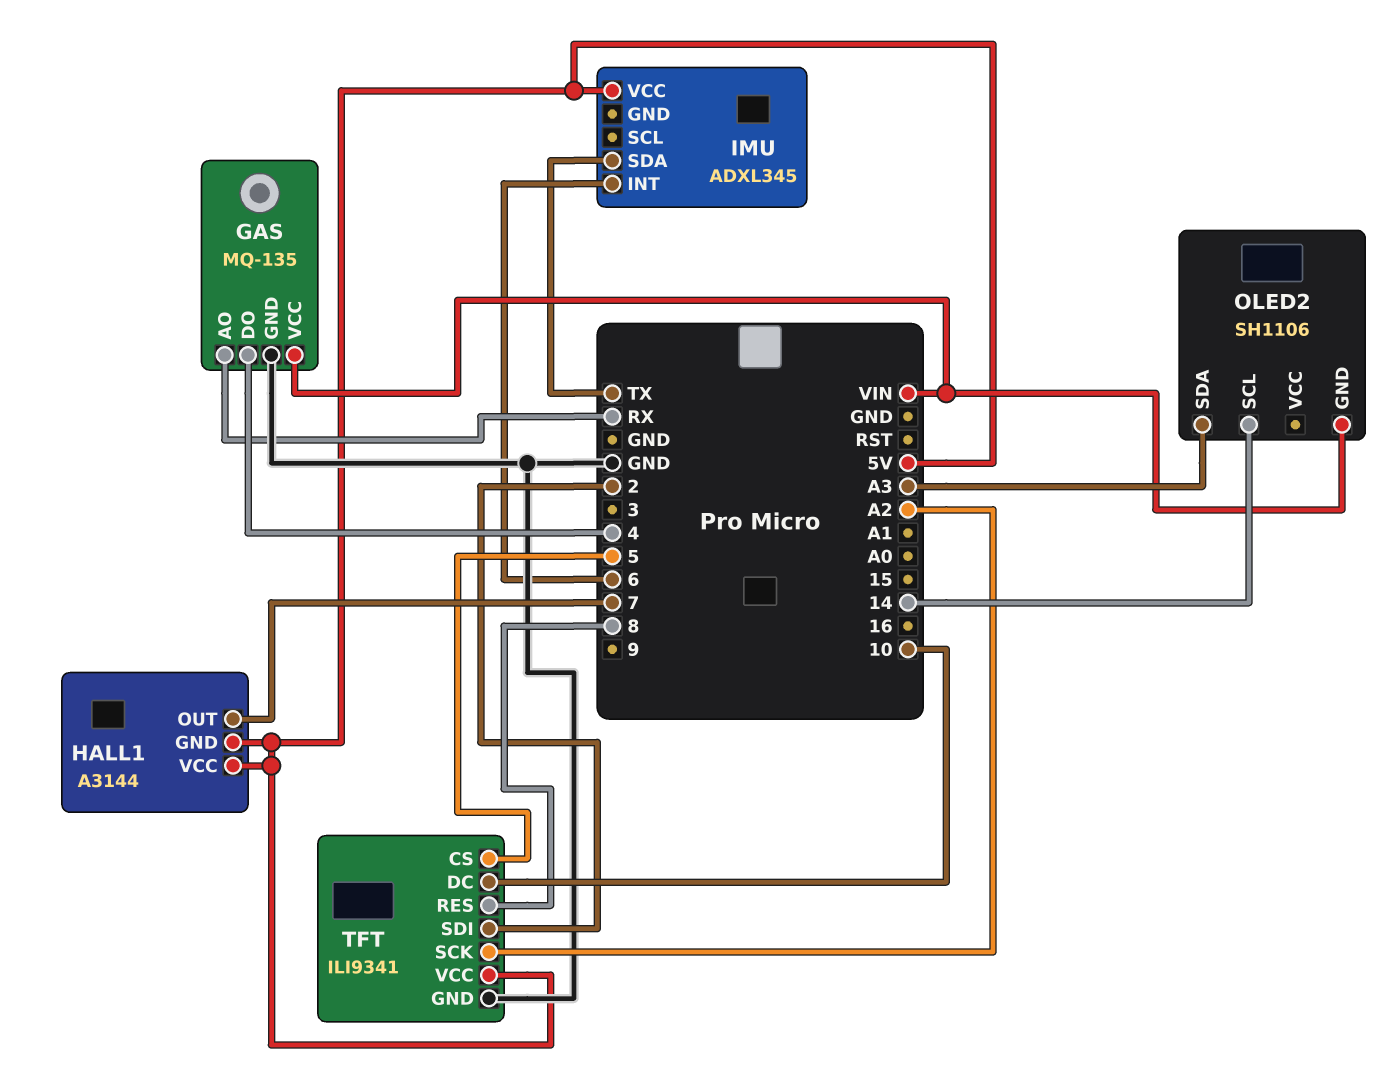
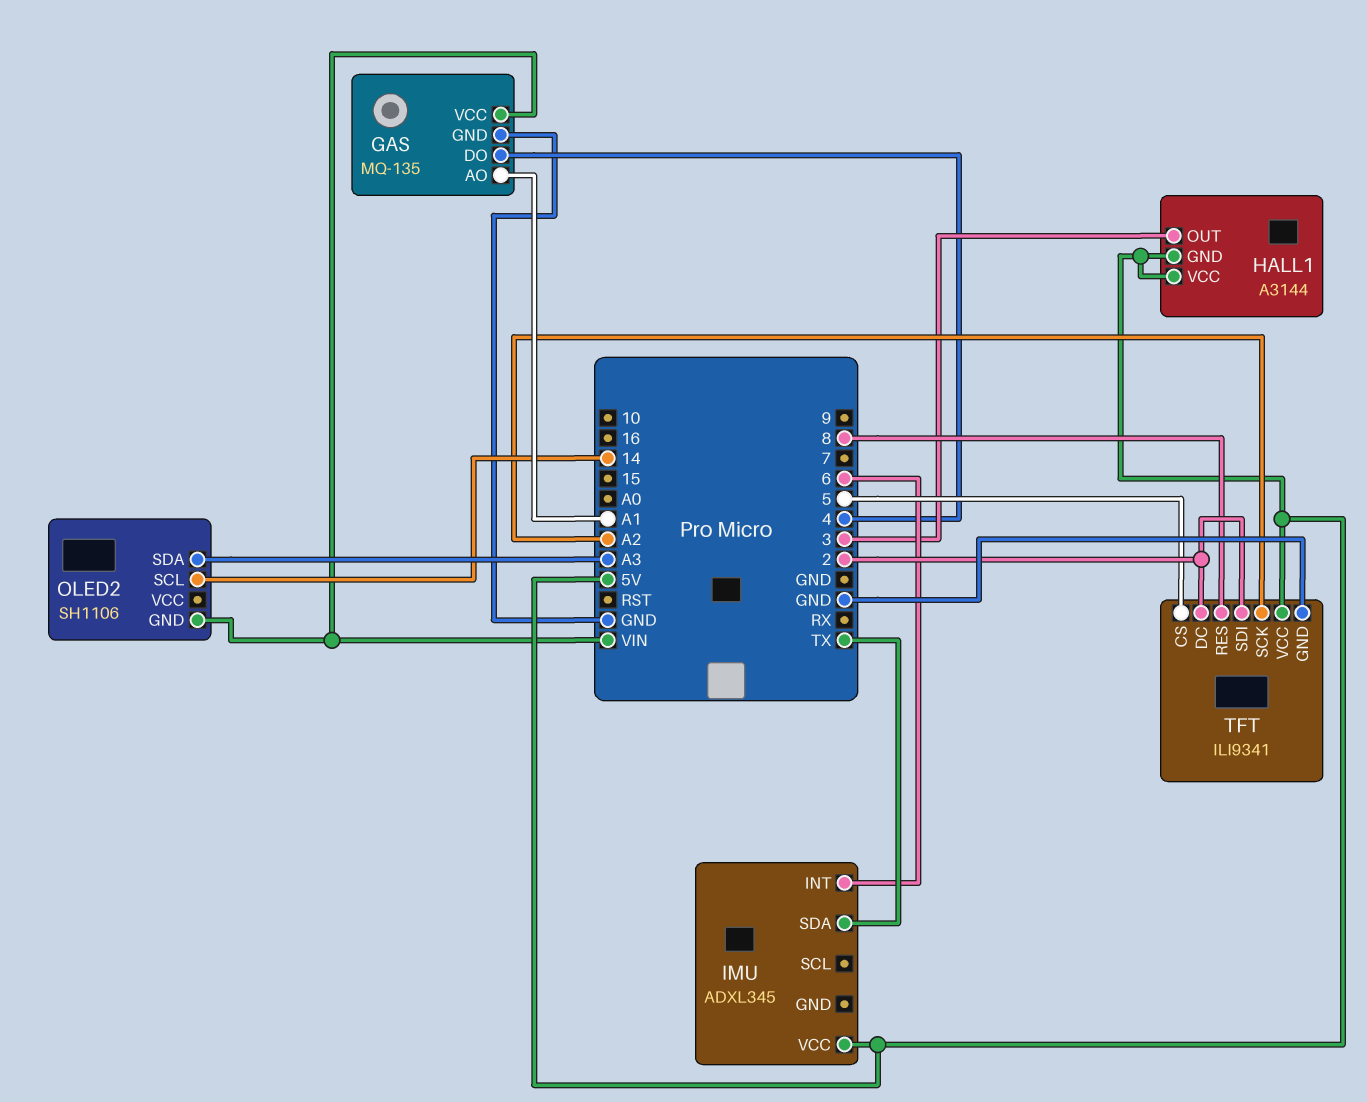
GAS pin AO: RX -> A1
HALL1 pin OUT: 7 -> 3
TFT pin DC: 10 -> 2

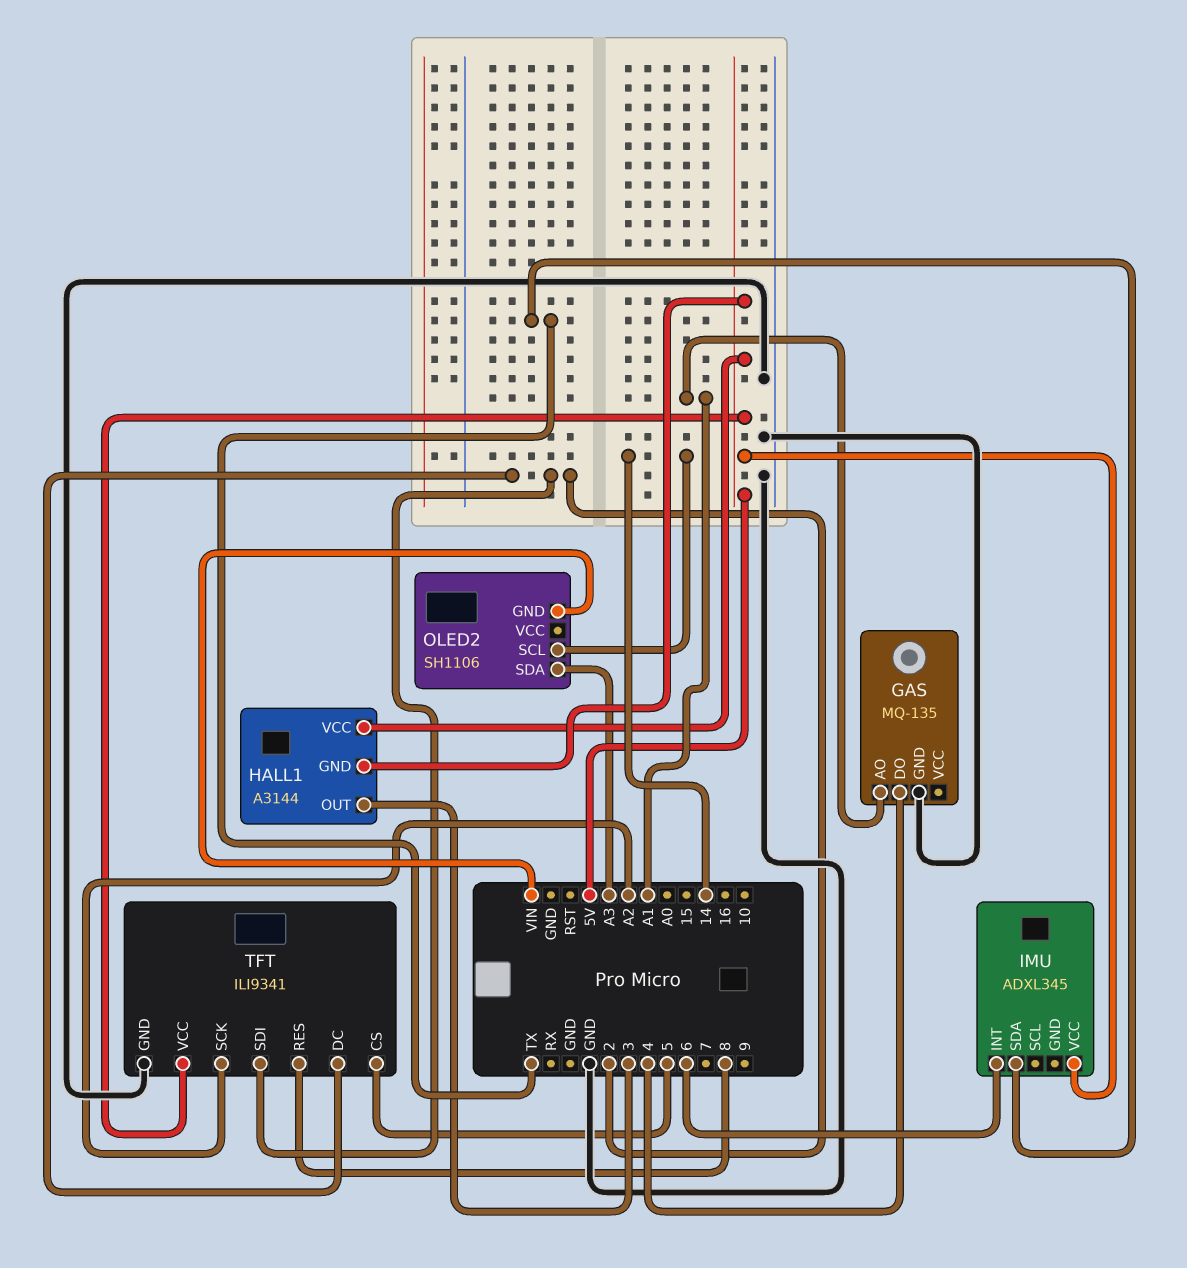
GAS pin VCC: VIN -> none

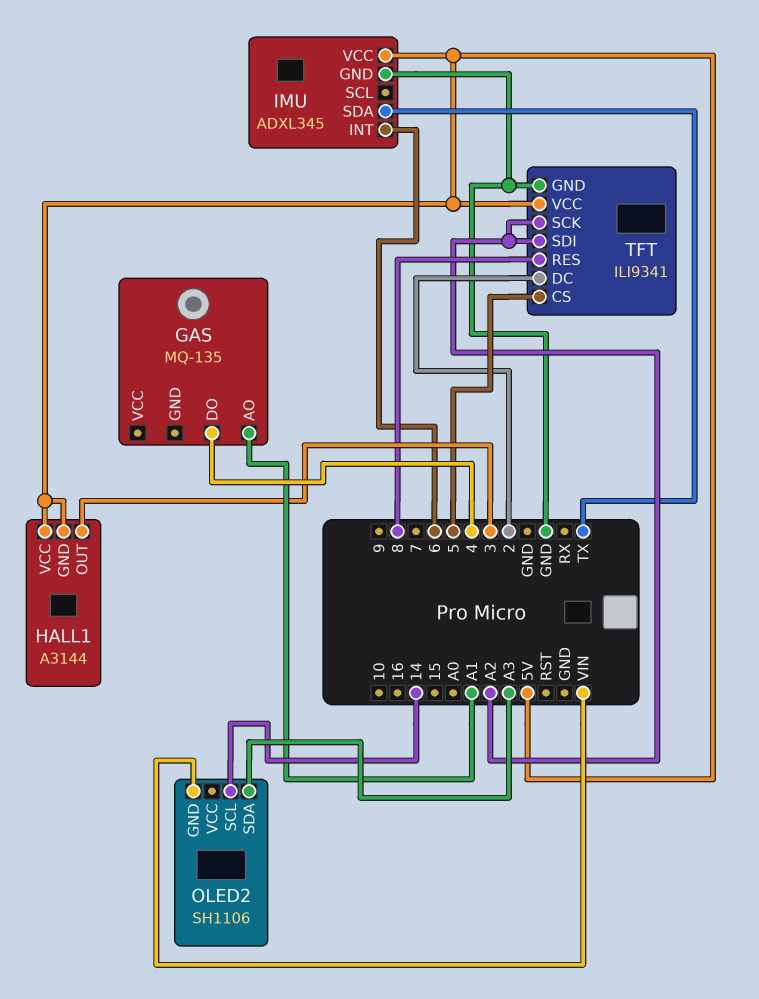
GAS pin GND: GND -> none
IMU pin GND: none -> GND
TFT pin SDI: 2 -> A2

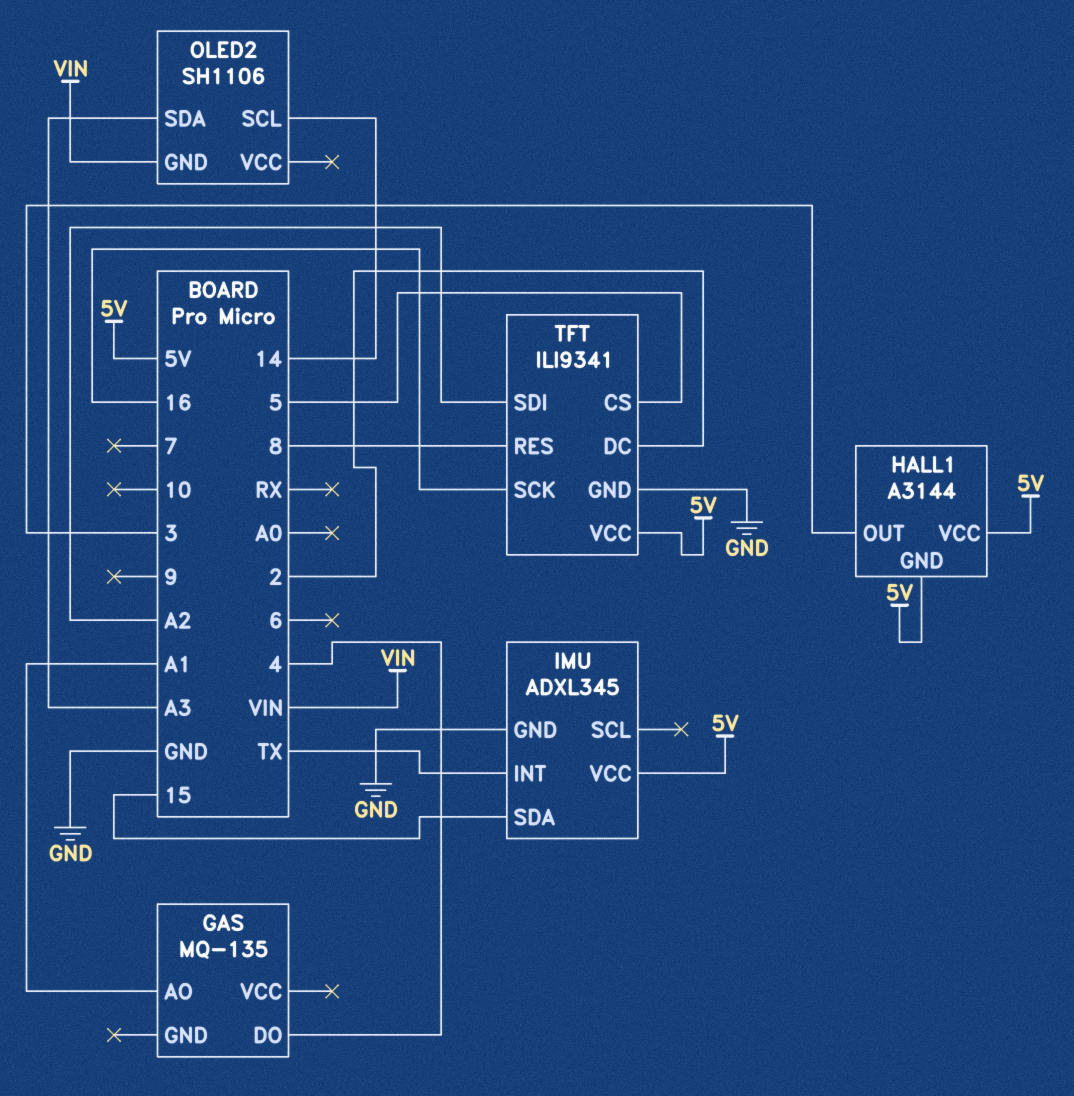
IMU pin INT: 6 -> TX
IMU pin SDA: TX -> 15
TFT pin SCK: A2 -> 16

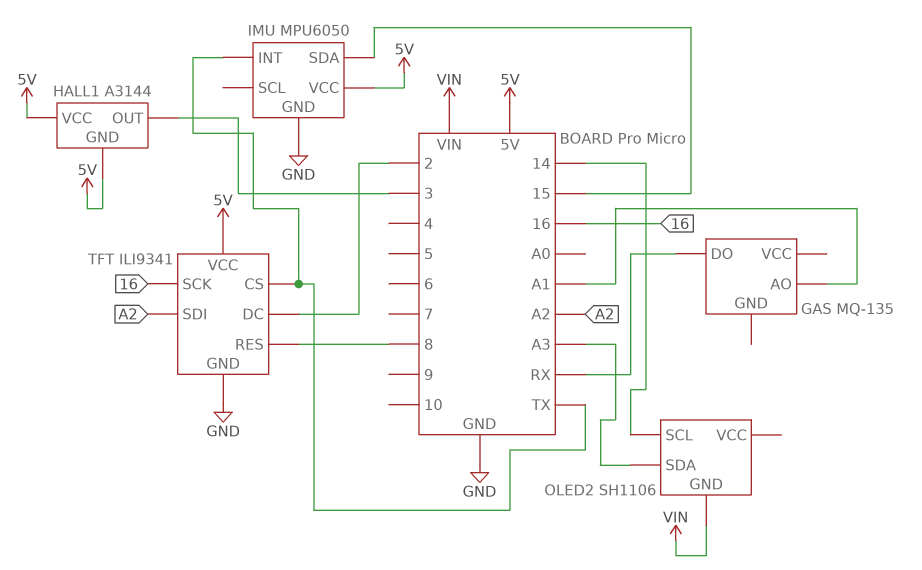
GAS pin DO: 4 -> RX
IMU: ADXL345 -> MPU6050
TFT pin CS: 5 -> TX

